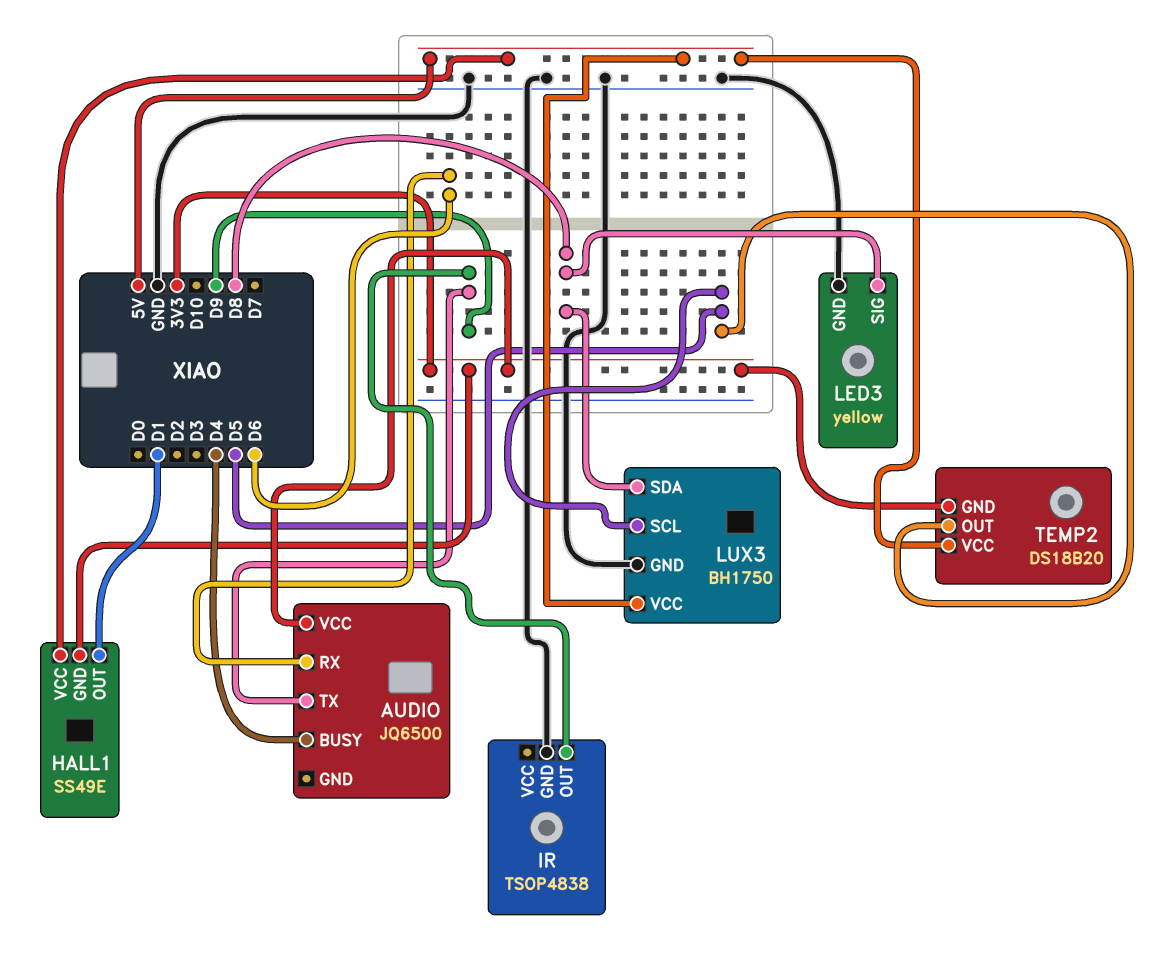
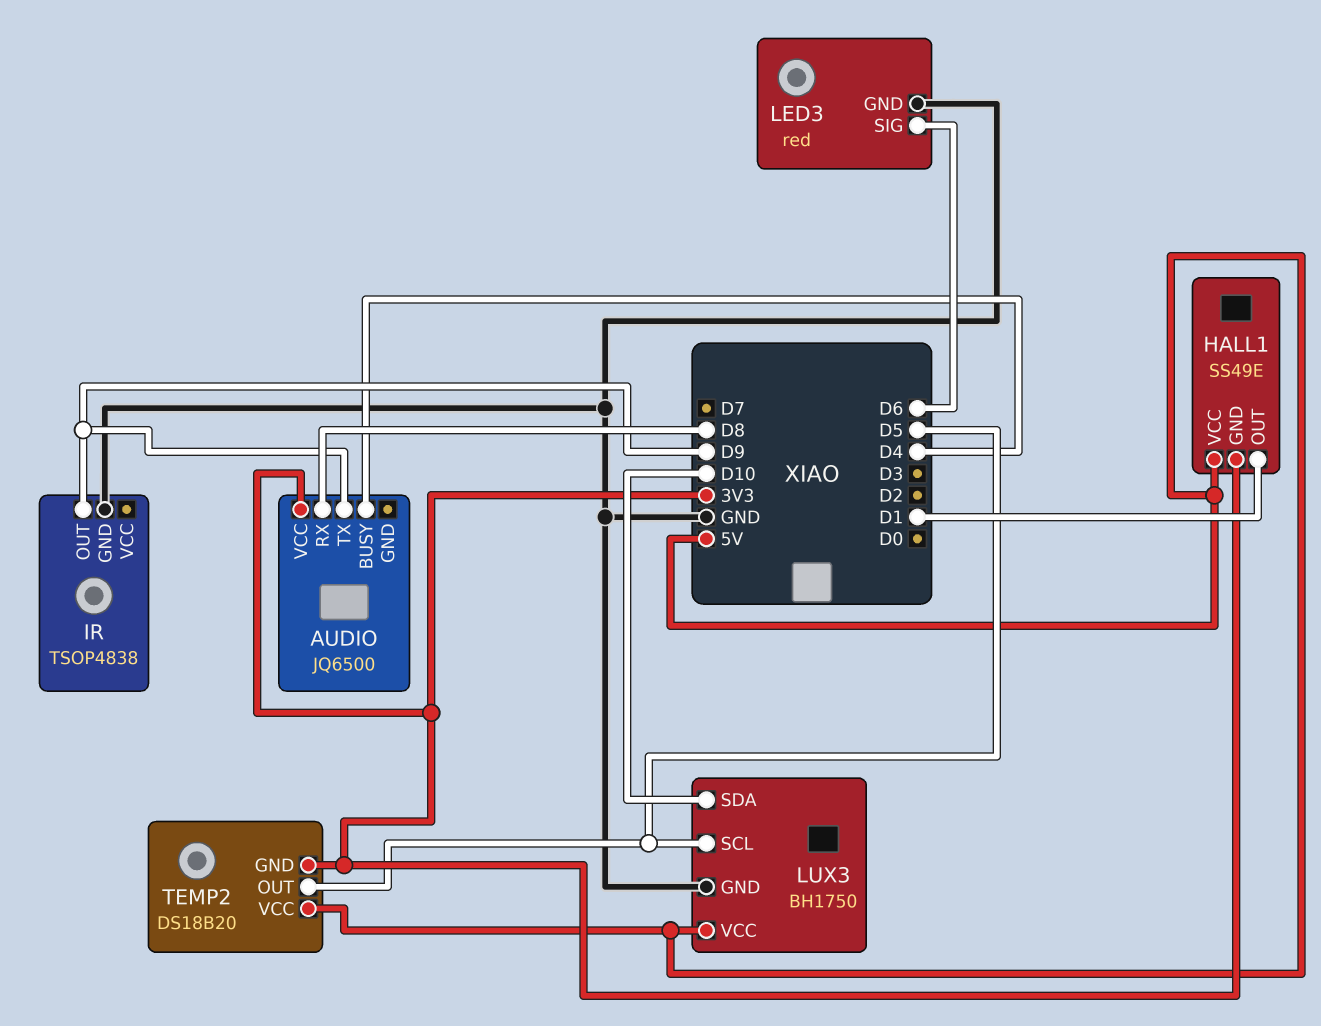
AUDIO pin RX: D6 -> D8
LED3: yellow -> red
LED3 pin SIG: D8 -> D6
LUX3 pin SDA: D8 -> D10

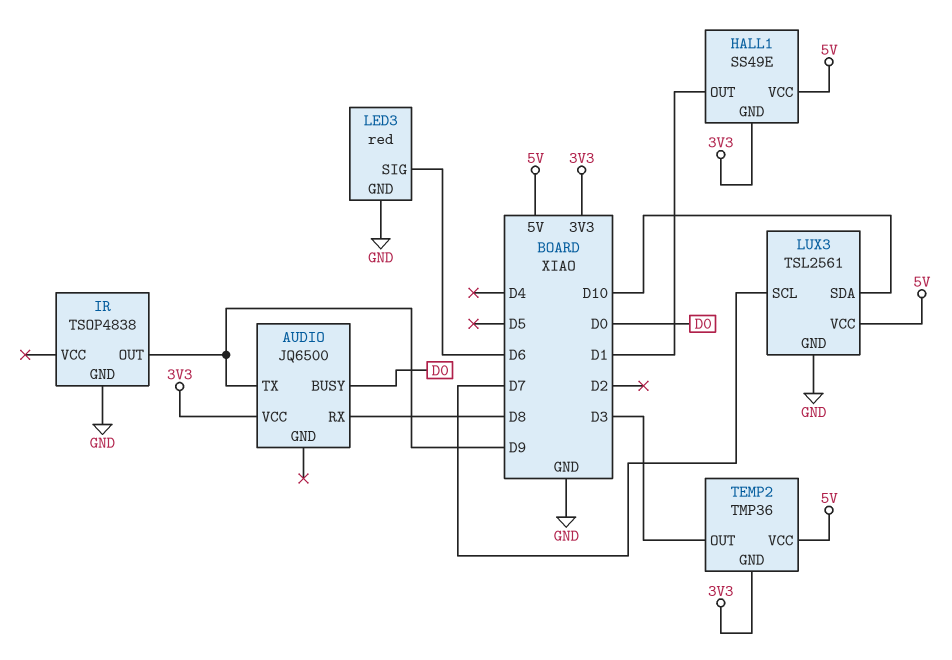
AUDIO pin BUSY: D4 -> D0
LUX3: BH1750 -> TSL2561
LUX3 pin SCL: D5 -> D7
TEMP2: DS18B20 -> TMP36
TEMP2 pin OUT: D5 -> D3

